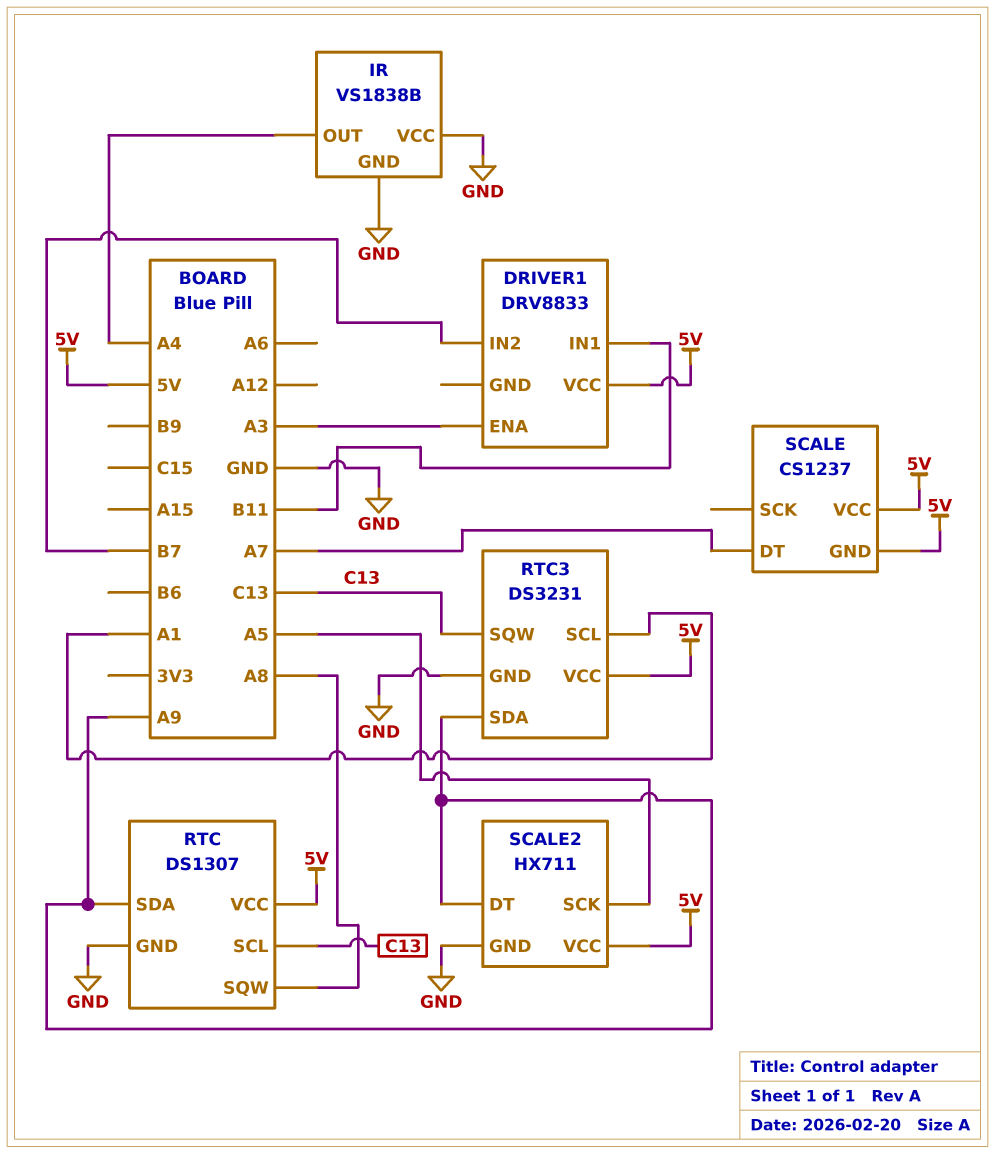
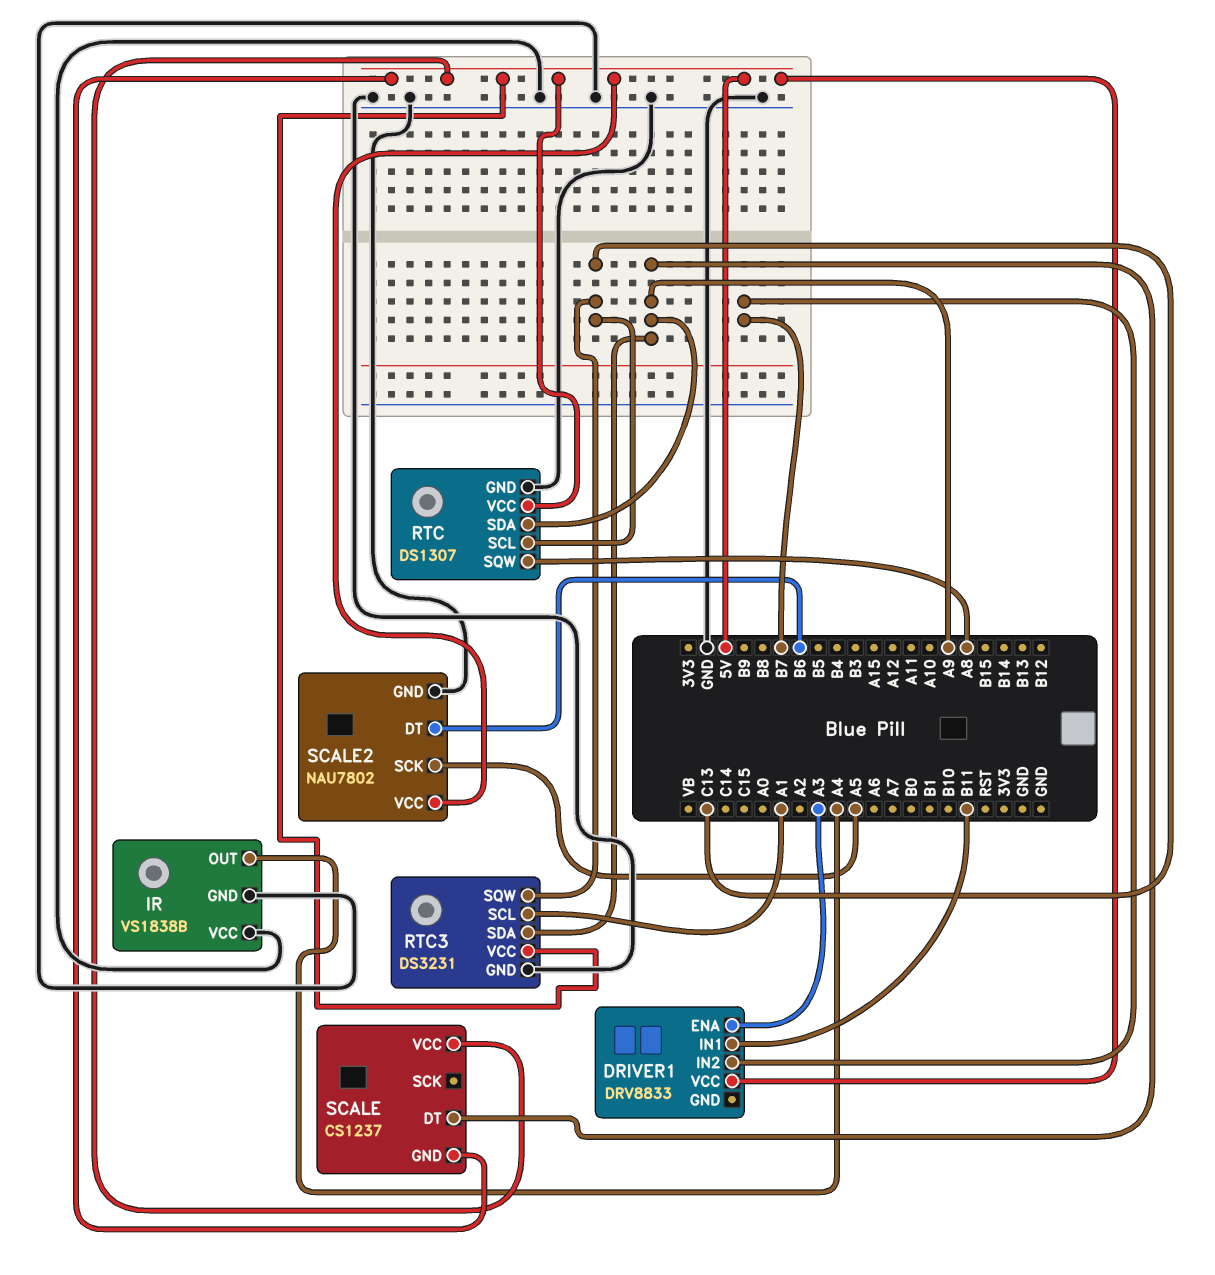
SCALE pin DT: A7 -> A9
SCALE2: HX711 -> NAU7802
SCALE2 pin DT: A9 -> B6

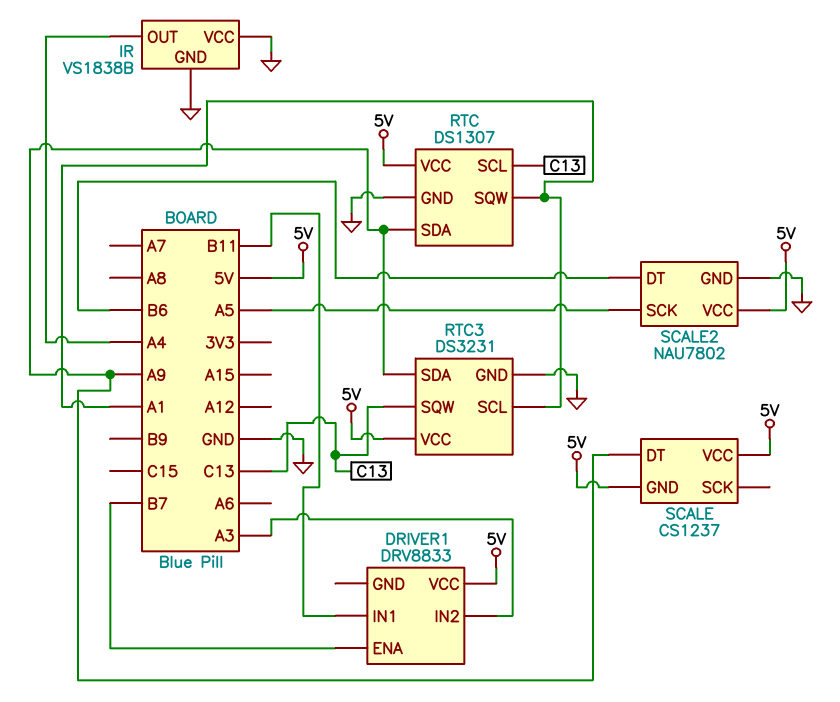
DRIVER1 pin ENA: A3 -> B7
DRIVER1 pin IN2: B7 -> A3
RTC pin SQW: A8 -> A1

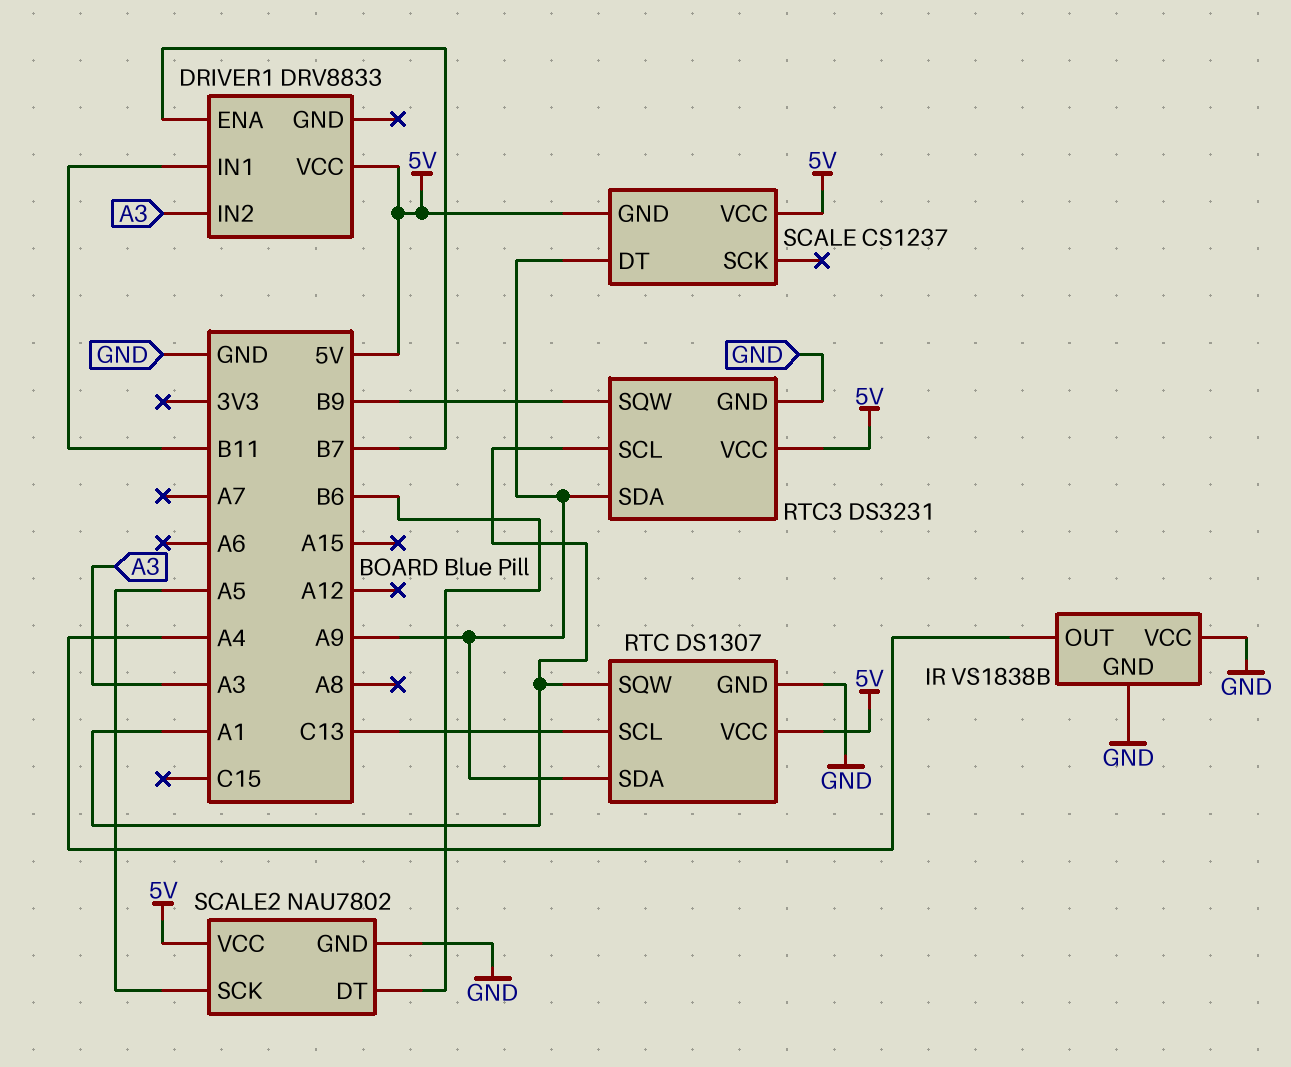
RTC3 pin SQW: C13 -> B9

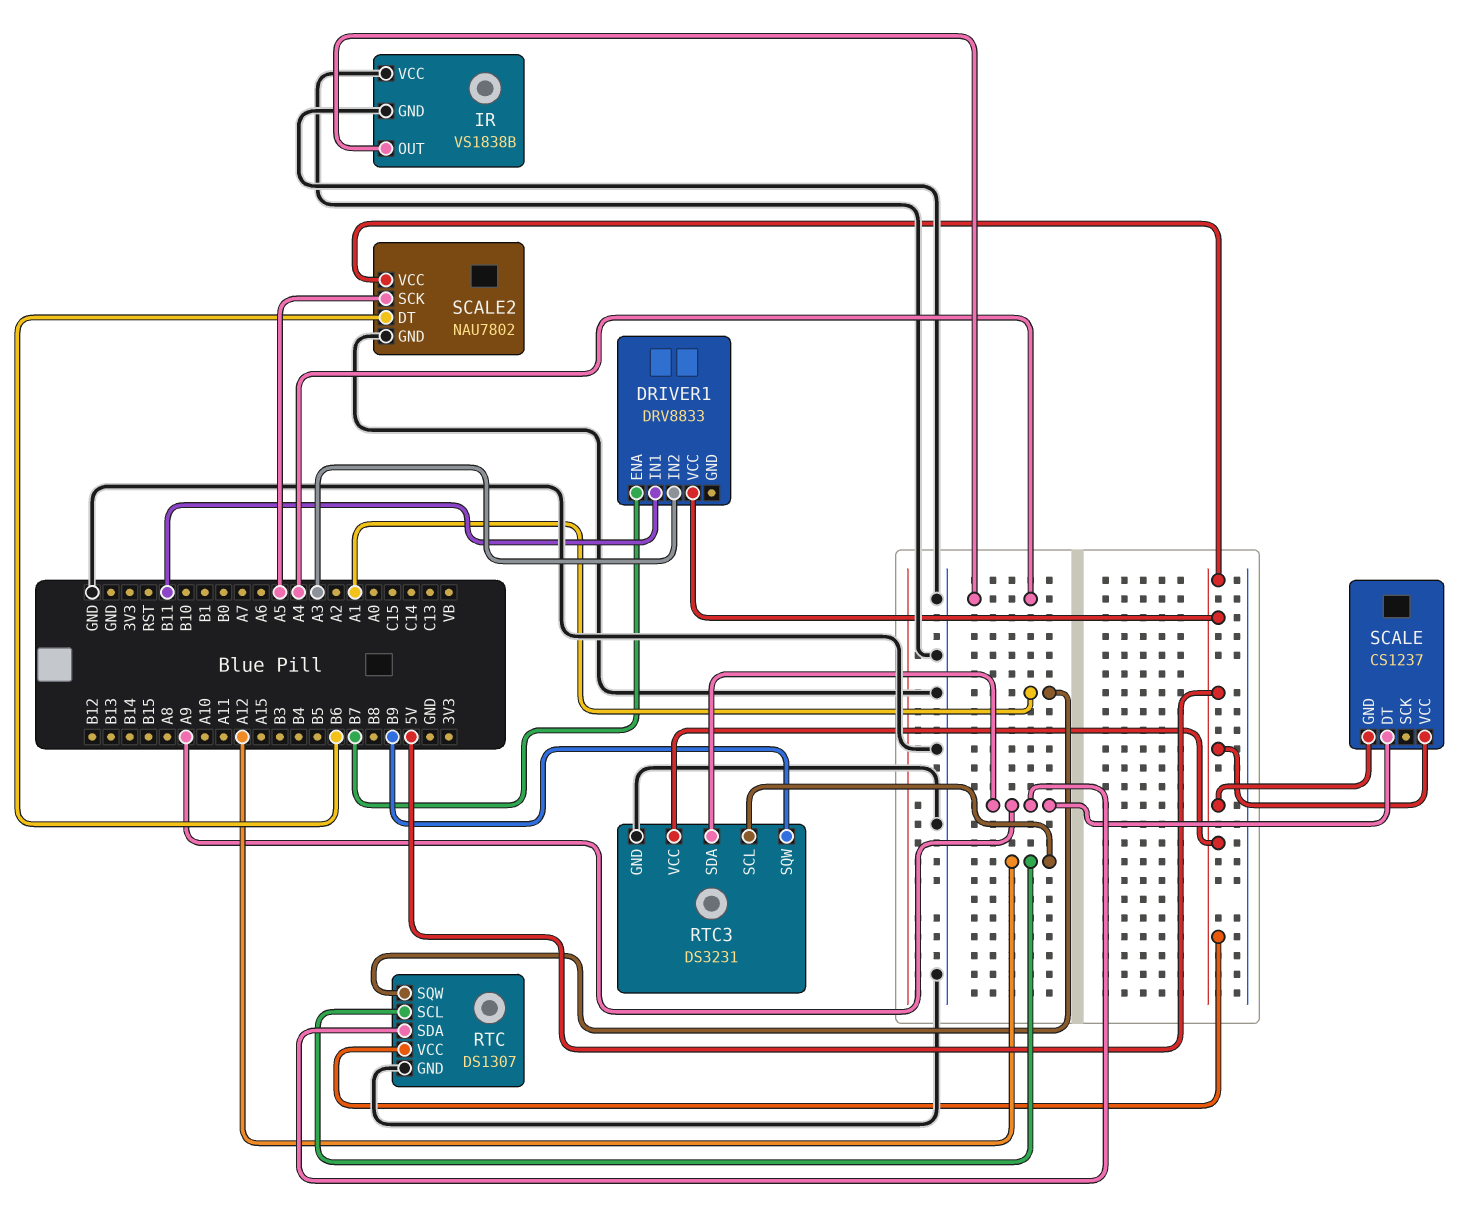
RTC pin SCL: C13 -> A12
RTC3 pin SCL: A1 -> A12

